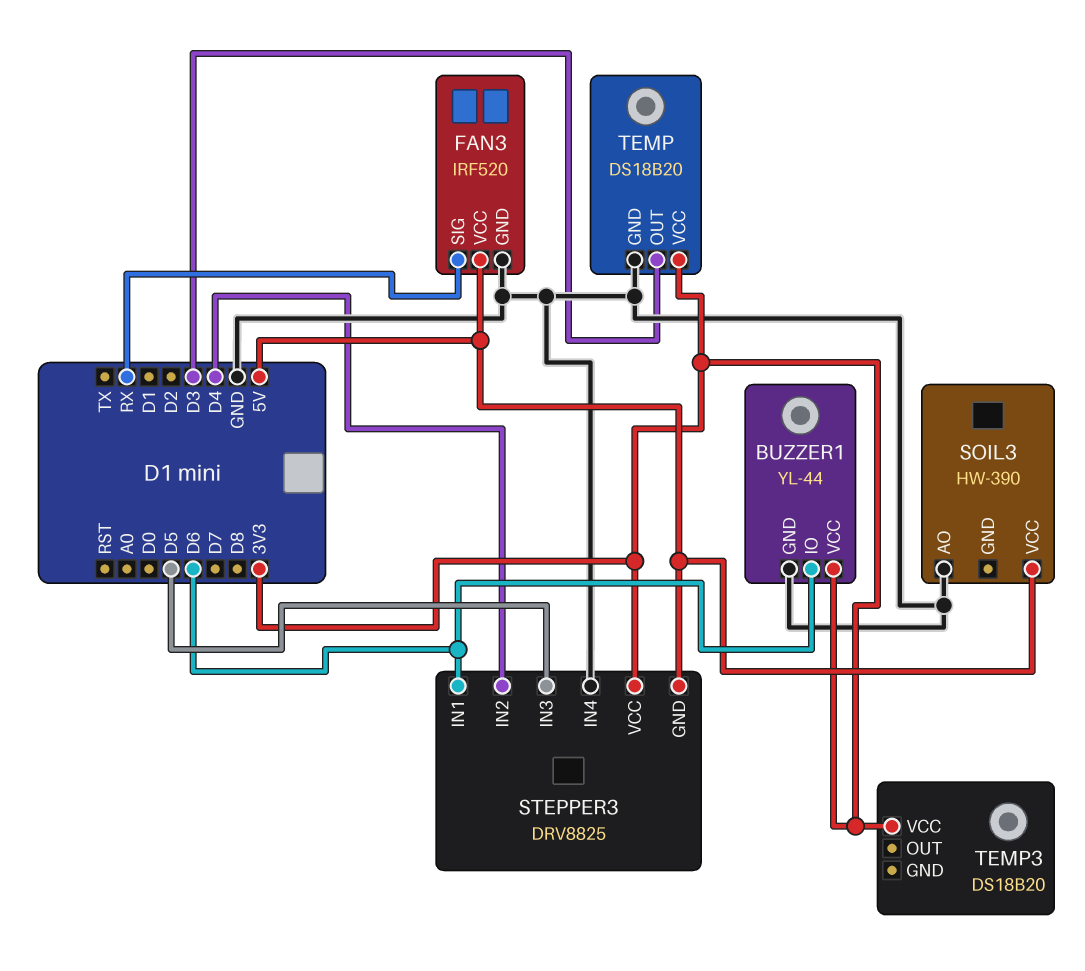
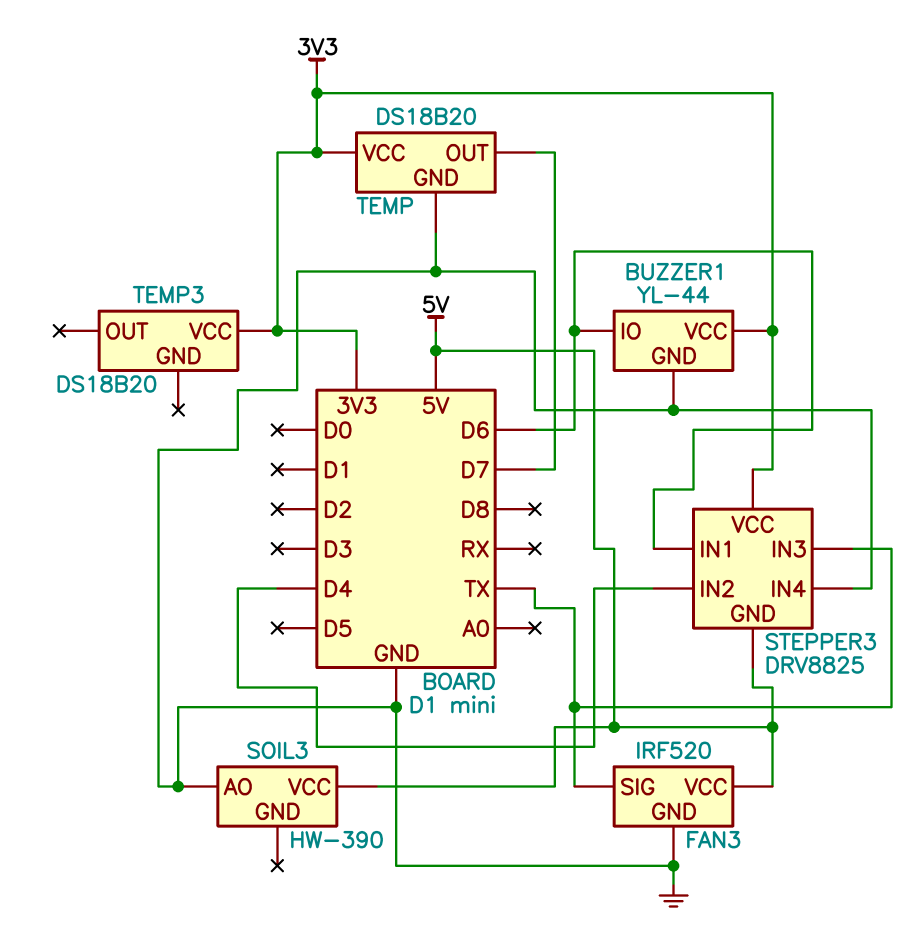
FAN3 pin SIG: RX -> TX
STEPPER3 pin IN3: D5 -> TX
TEMP pin OUT: D3 -> D7

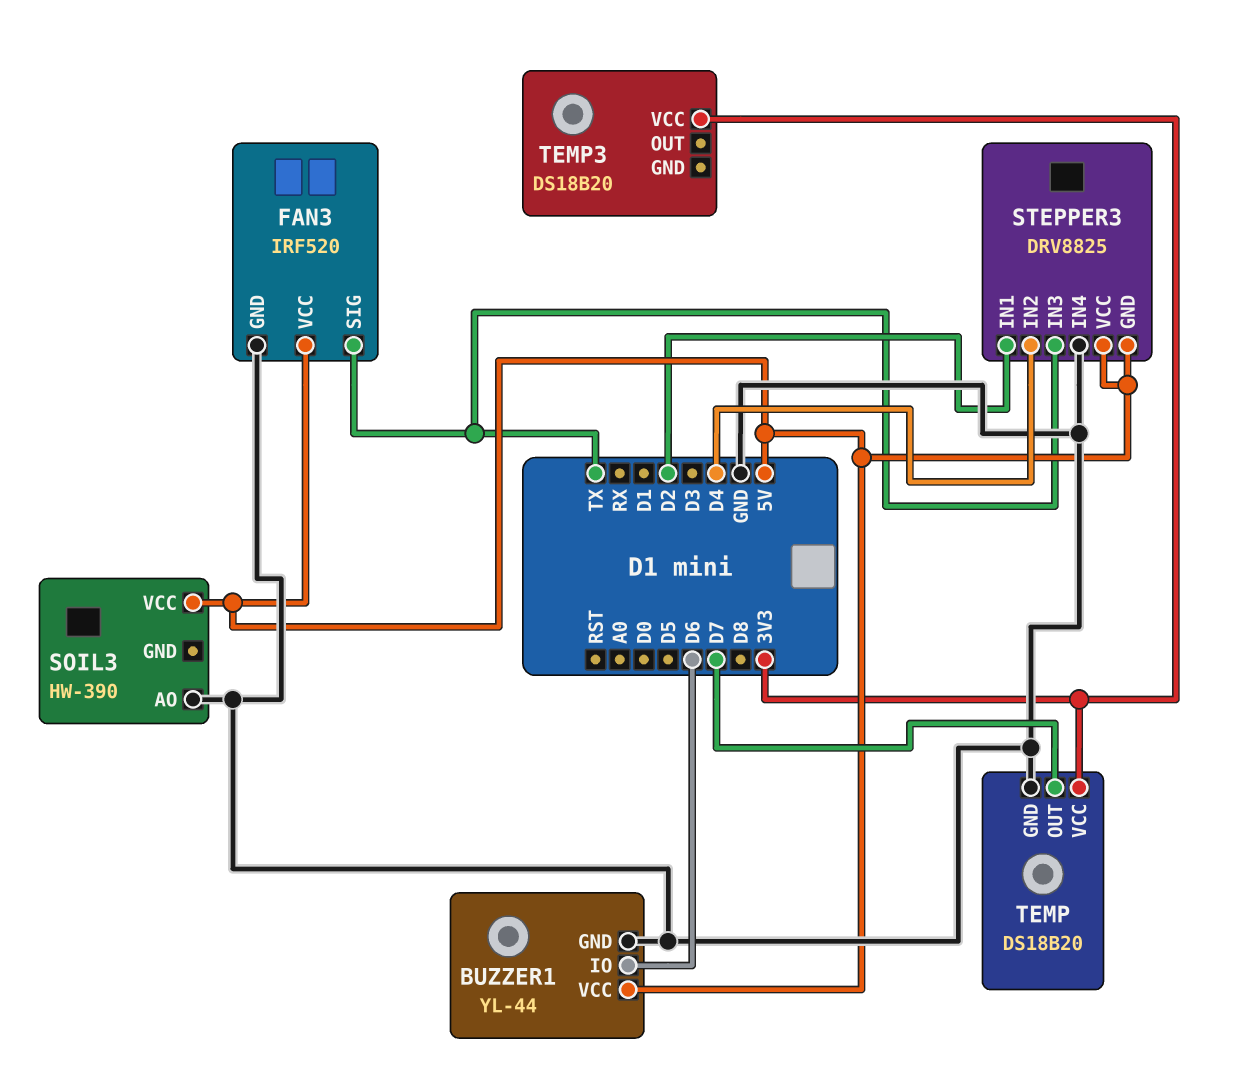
BUZZER1 pin VCC: 3V3 -> 5V
STEPPER3 pin IN1: D6 -> D2
STEPPER3 pin VCC: 3V3 -> 5V

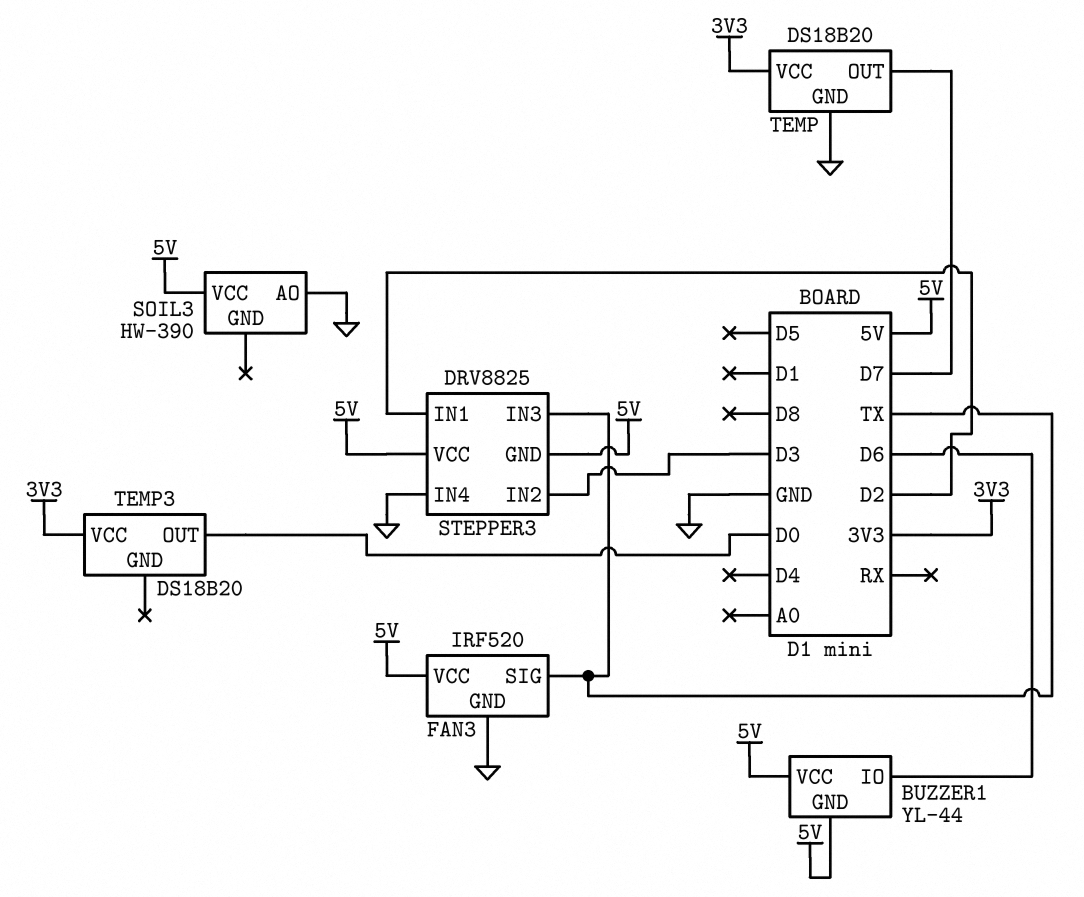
BUZZER1 pin GND: GND -> 5V
STEPPER3 pin IN2: D4 -> D3
TEMP3 pin OUT: none -> D0

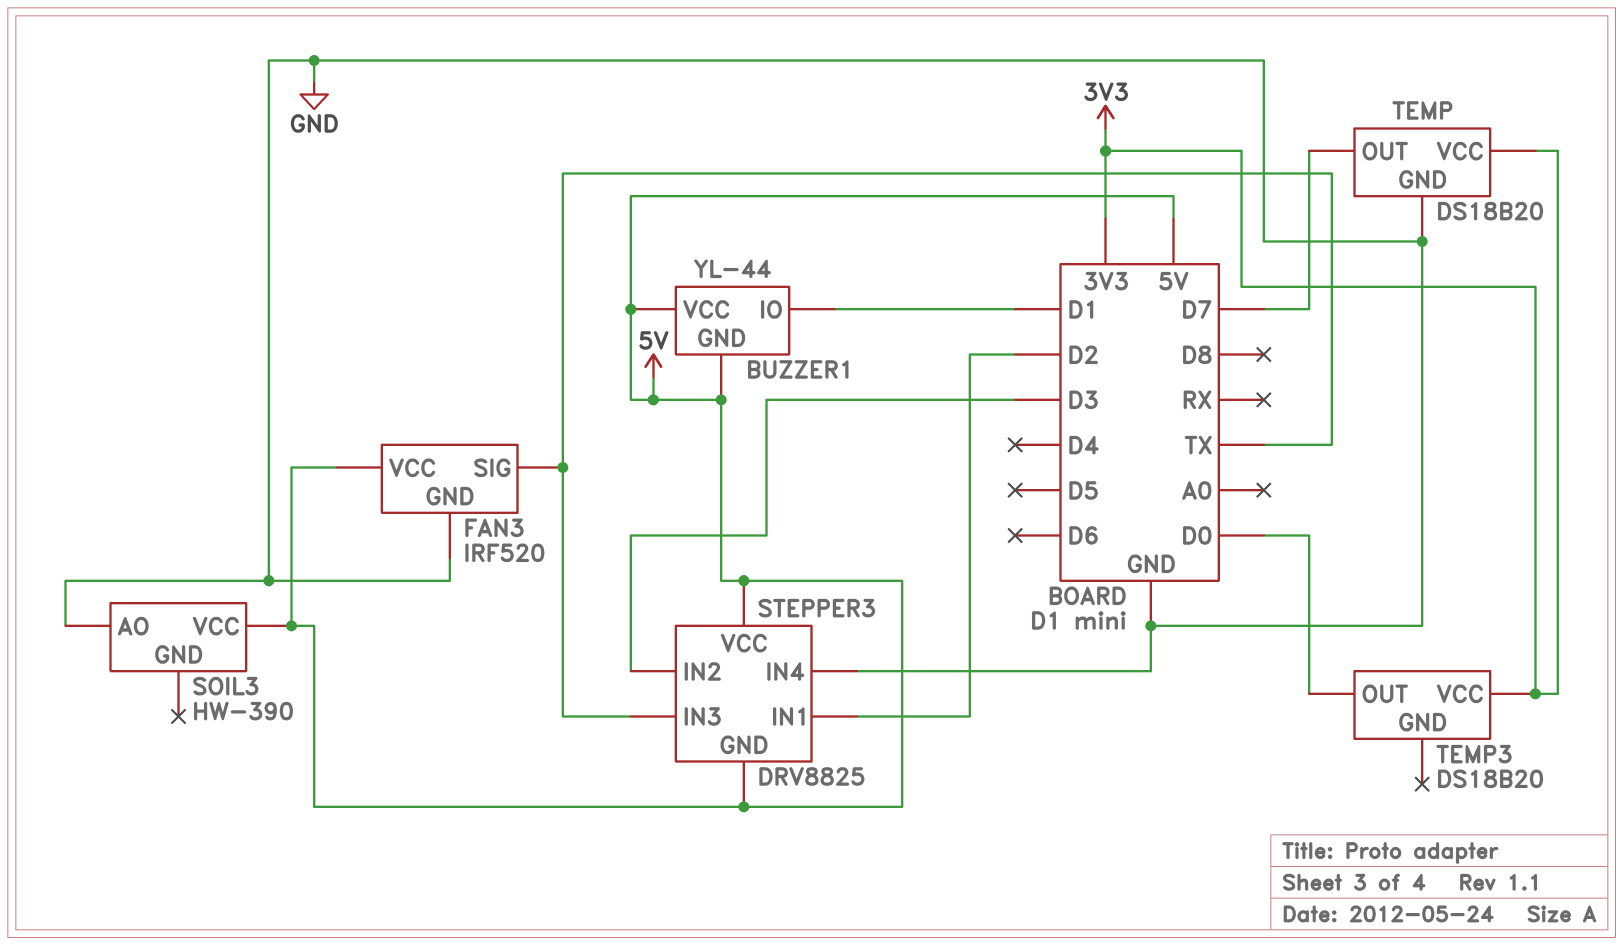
BUZZER1 pin IO: D6 -> D1

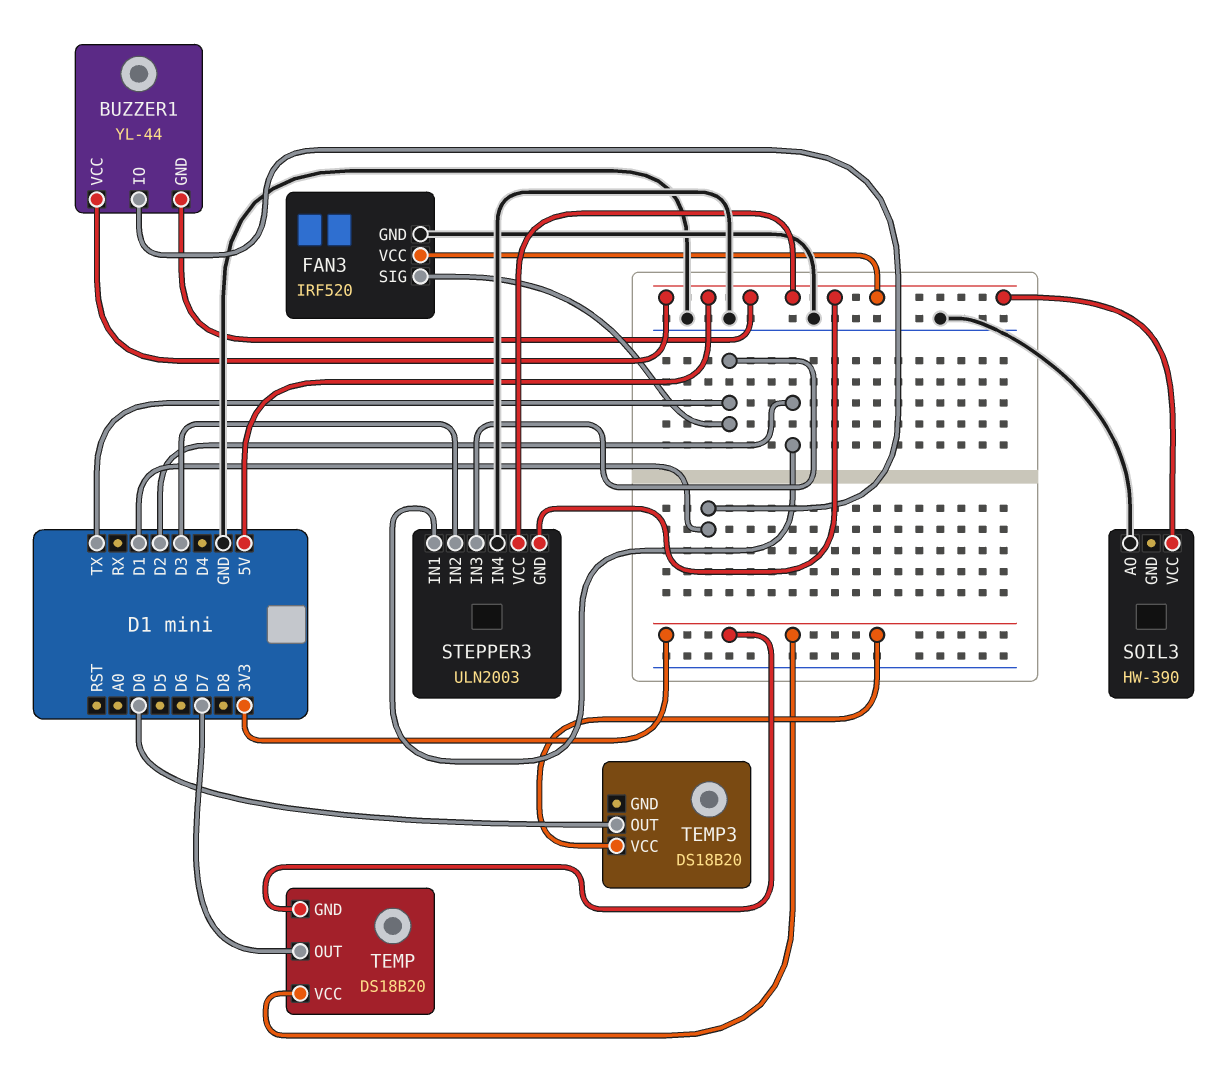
STEPPER3: DRV8825 -> ULN2003
TEMP pin GND: GND -> 3V3

